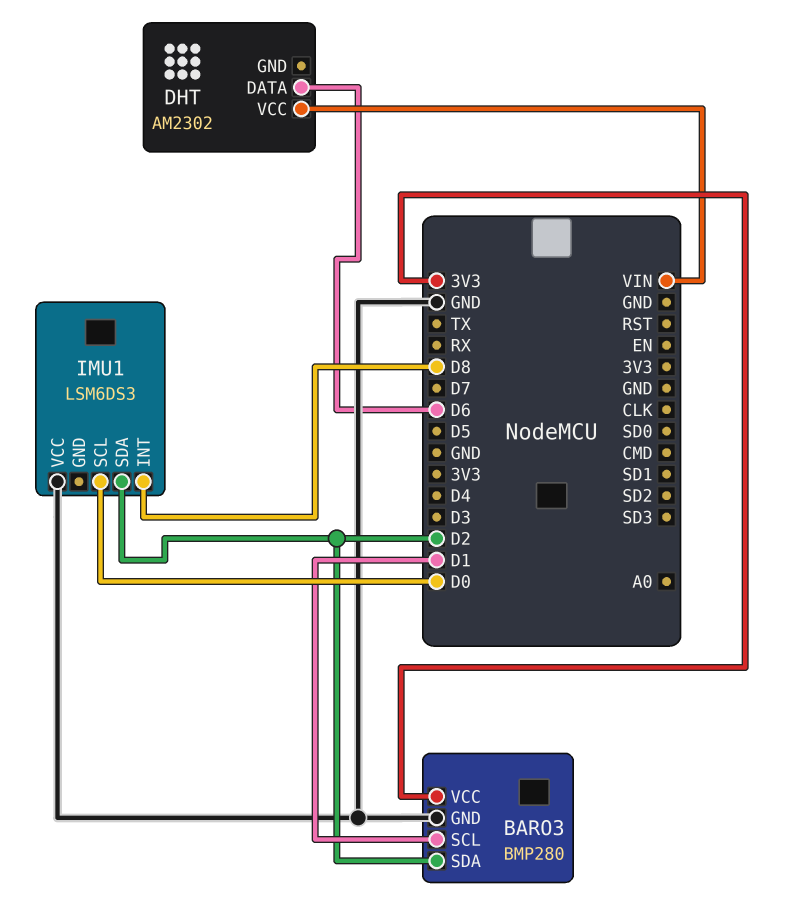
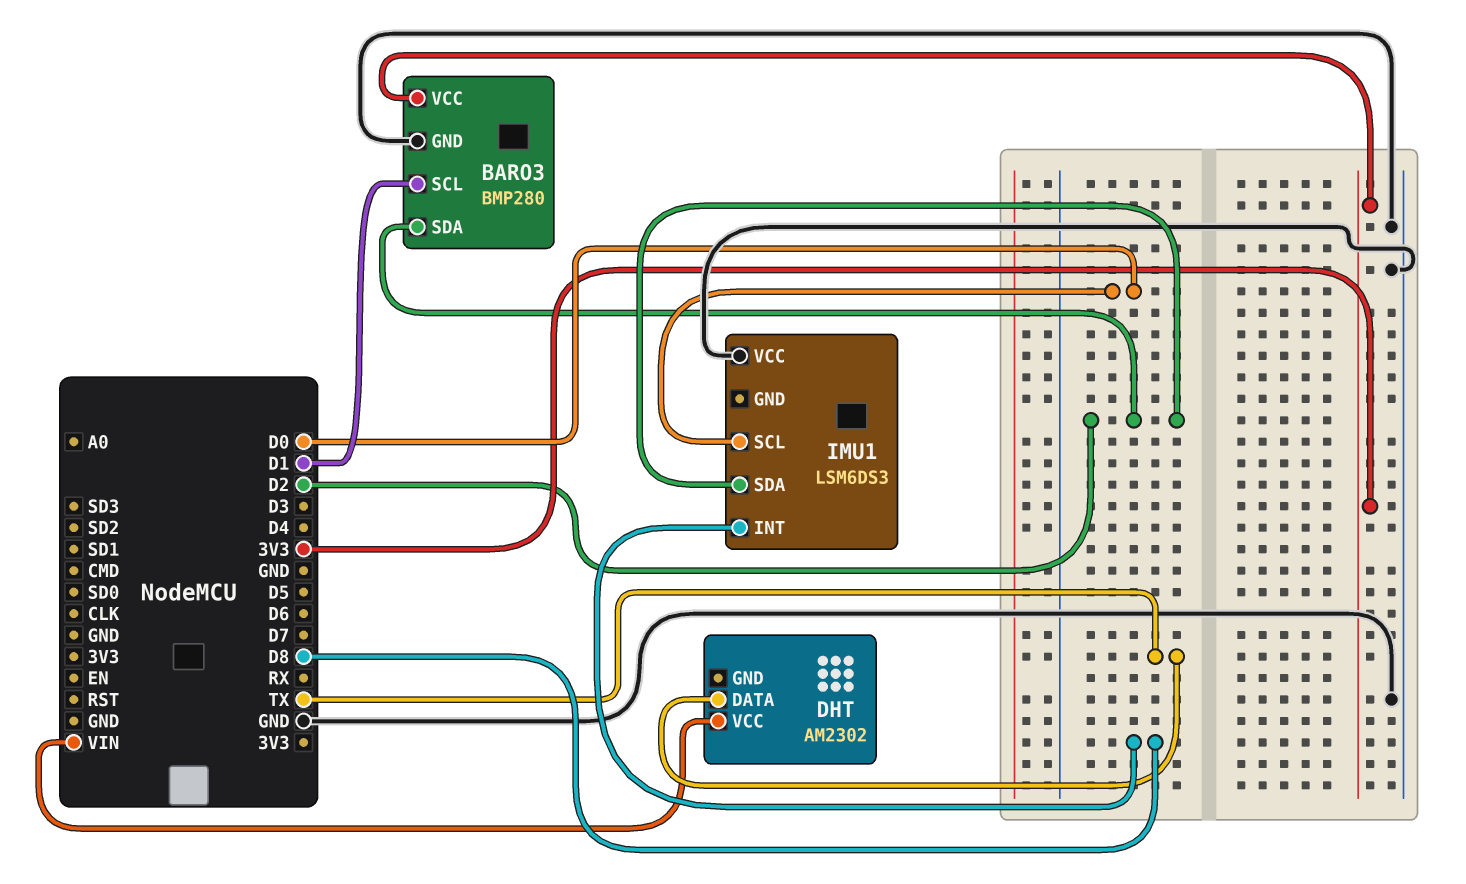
DHT pin DATA: D6 -> TX

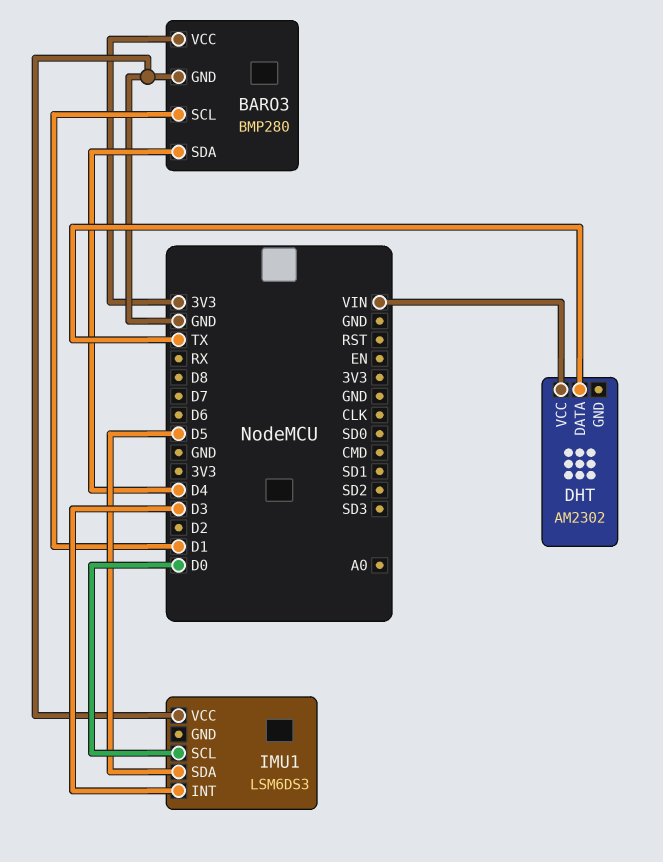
BARO3 pin SDA: D2 -> D4
IMU1 pin INT: D8 -> D3
IMU1 pin SDA: D2 -> D5

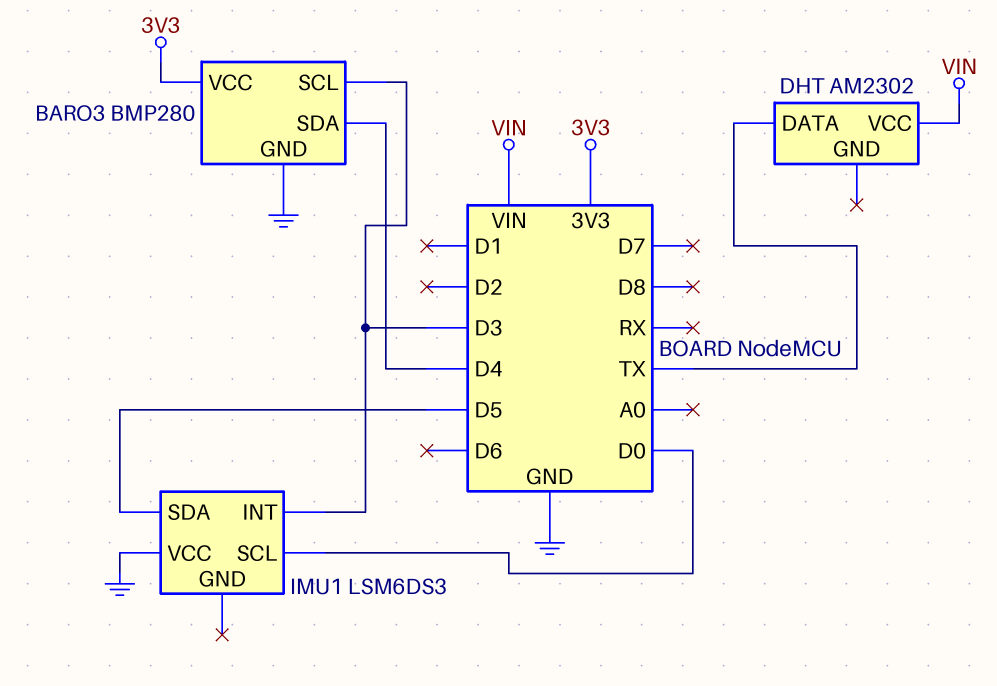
BARO3 pin SCL: D1 -> D3

